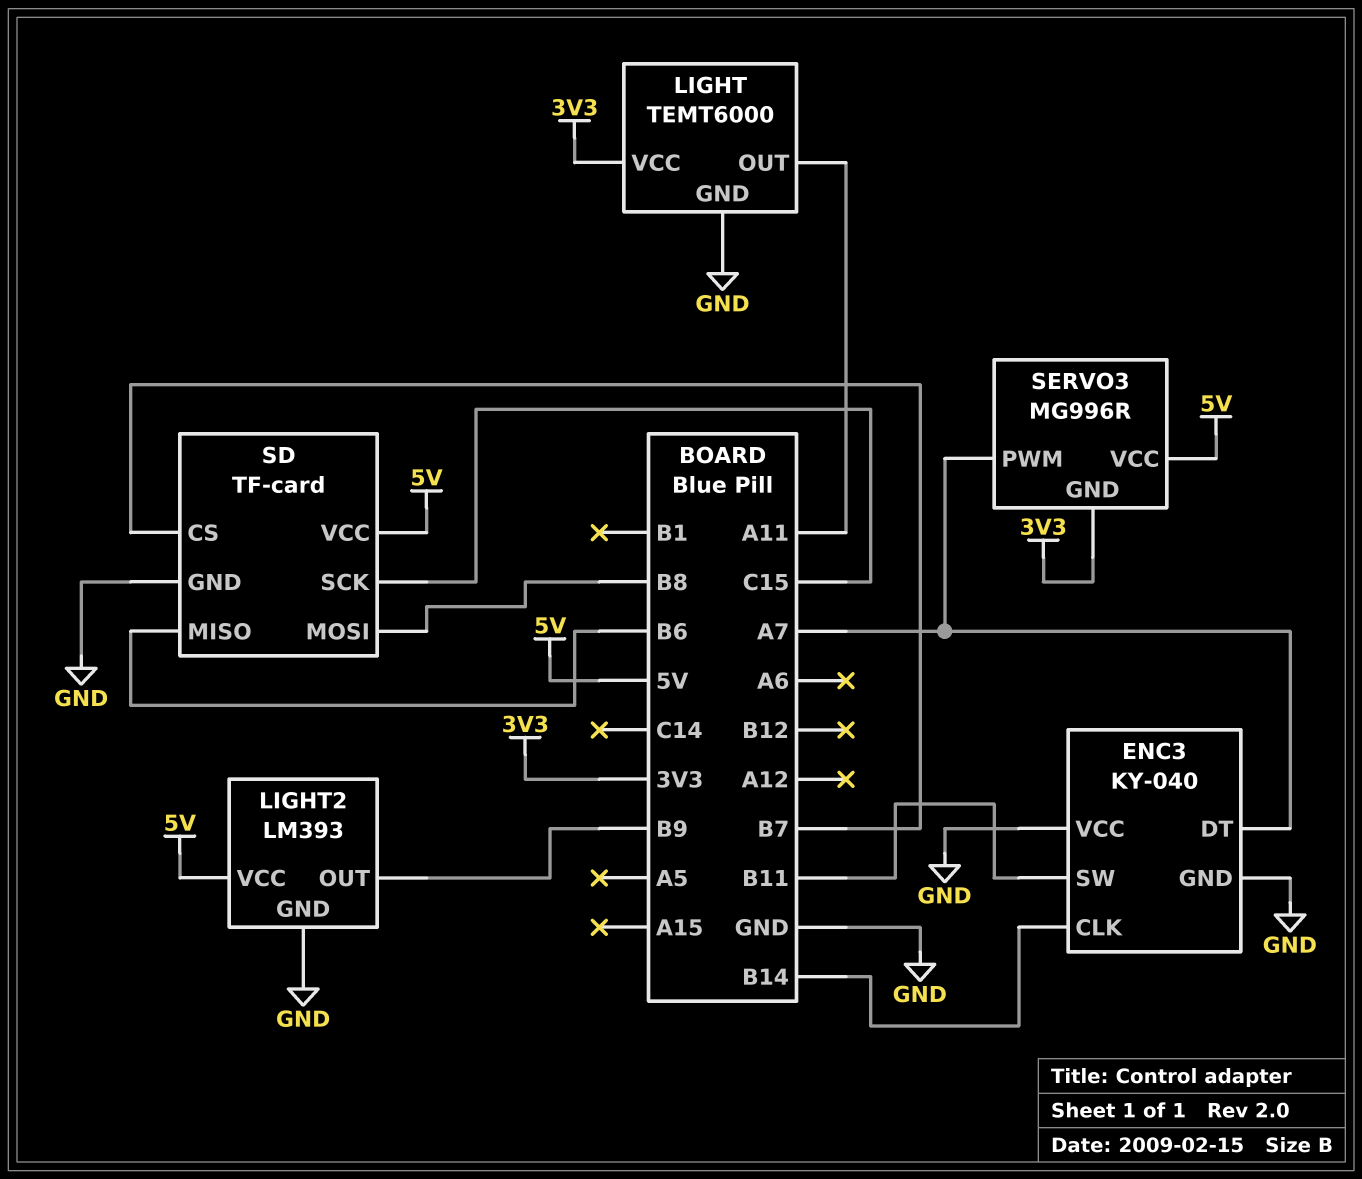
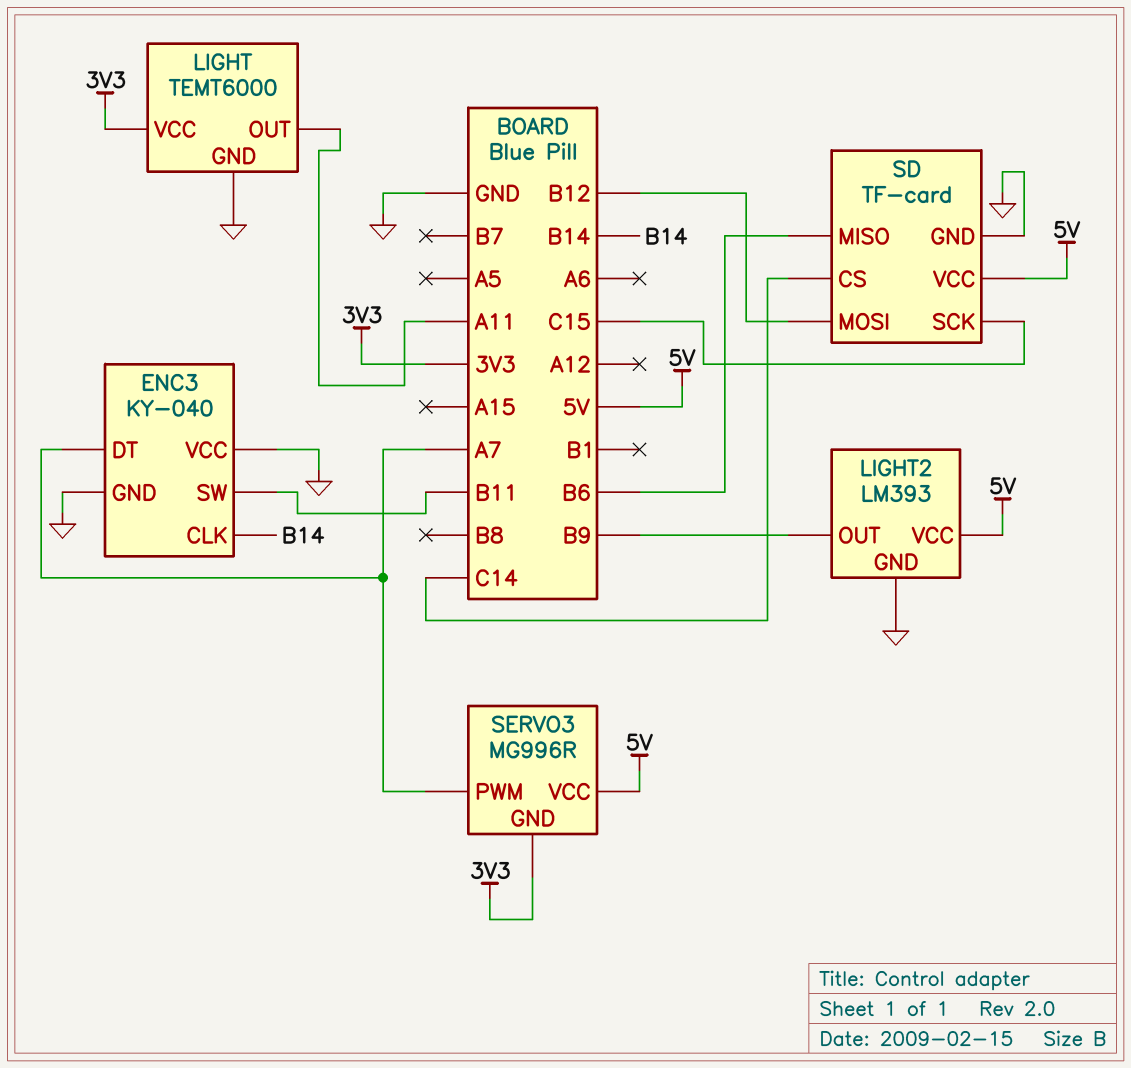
SD pin CS: B7 -> C14
SD pin MOSI: B8 -> B12

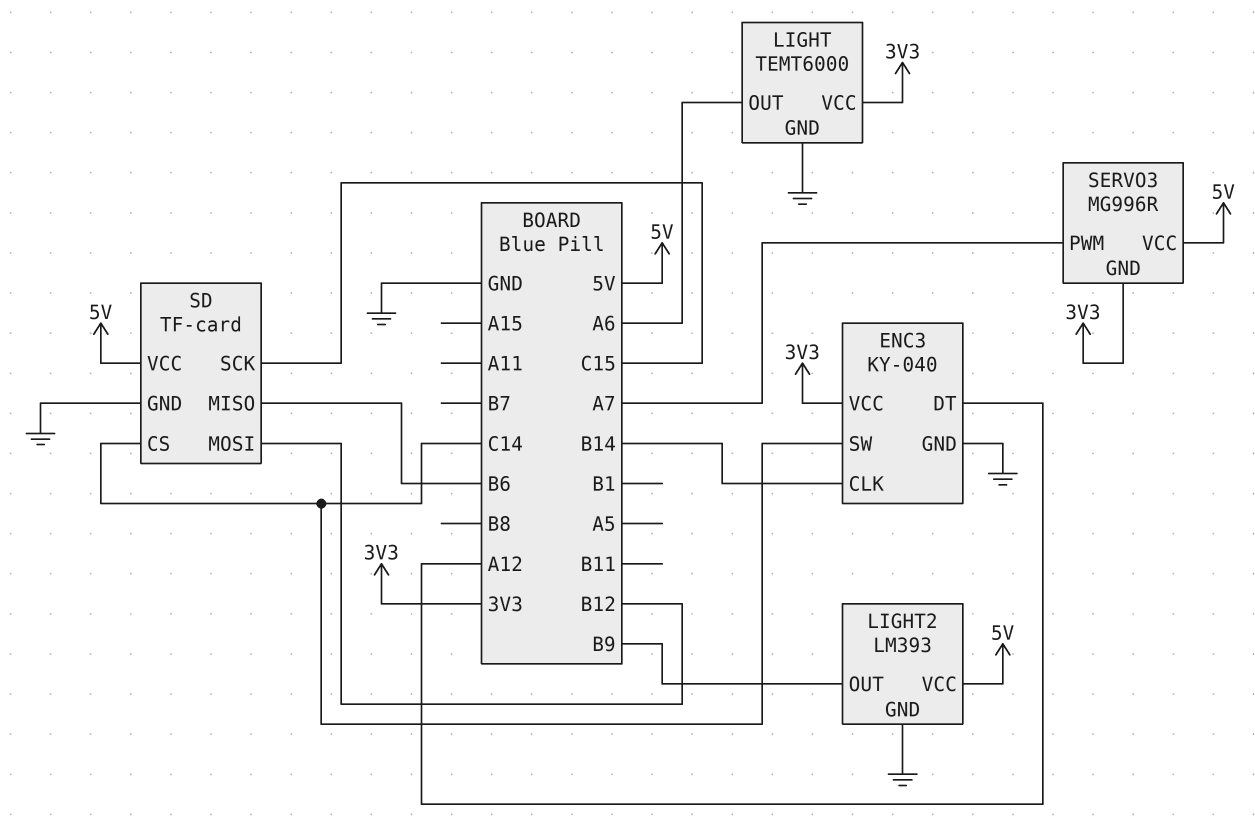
ENC3 pin DT: A7 -> A12
ENC3 pin SW: B11 -> C14
ENC3 pin VCC: GND -> 3V3
LIGHT pin OUT: A11 -> A6

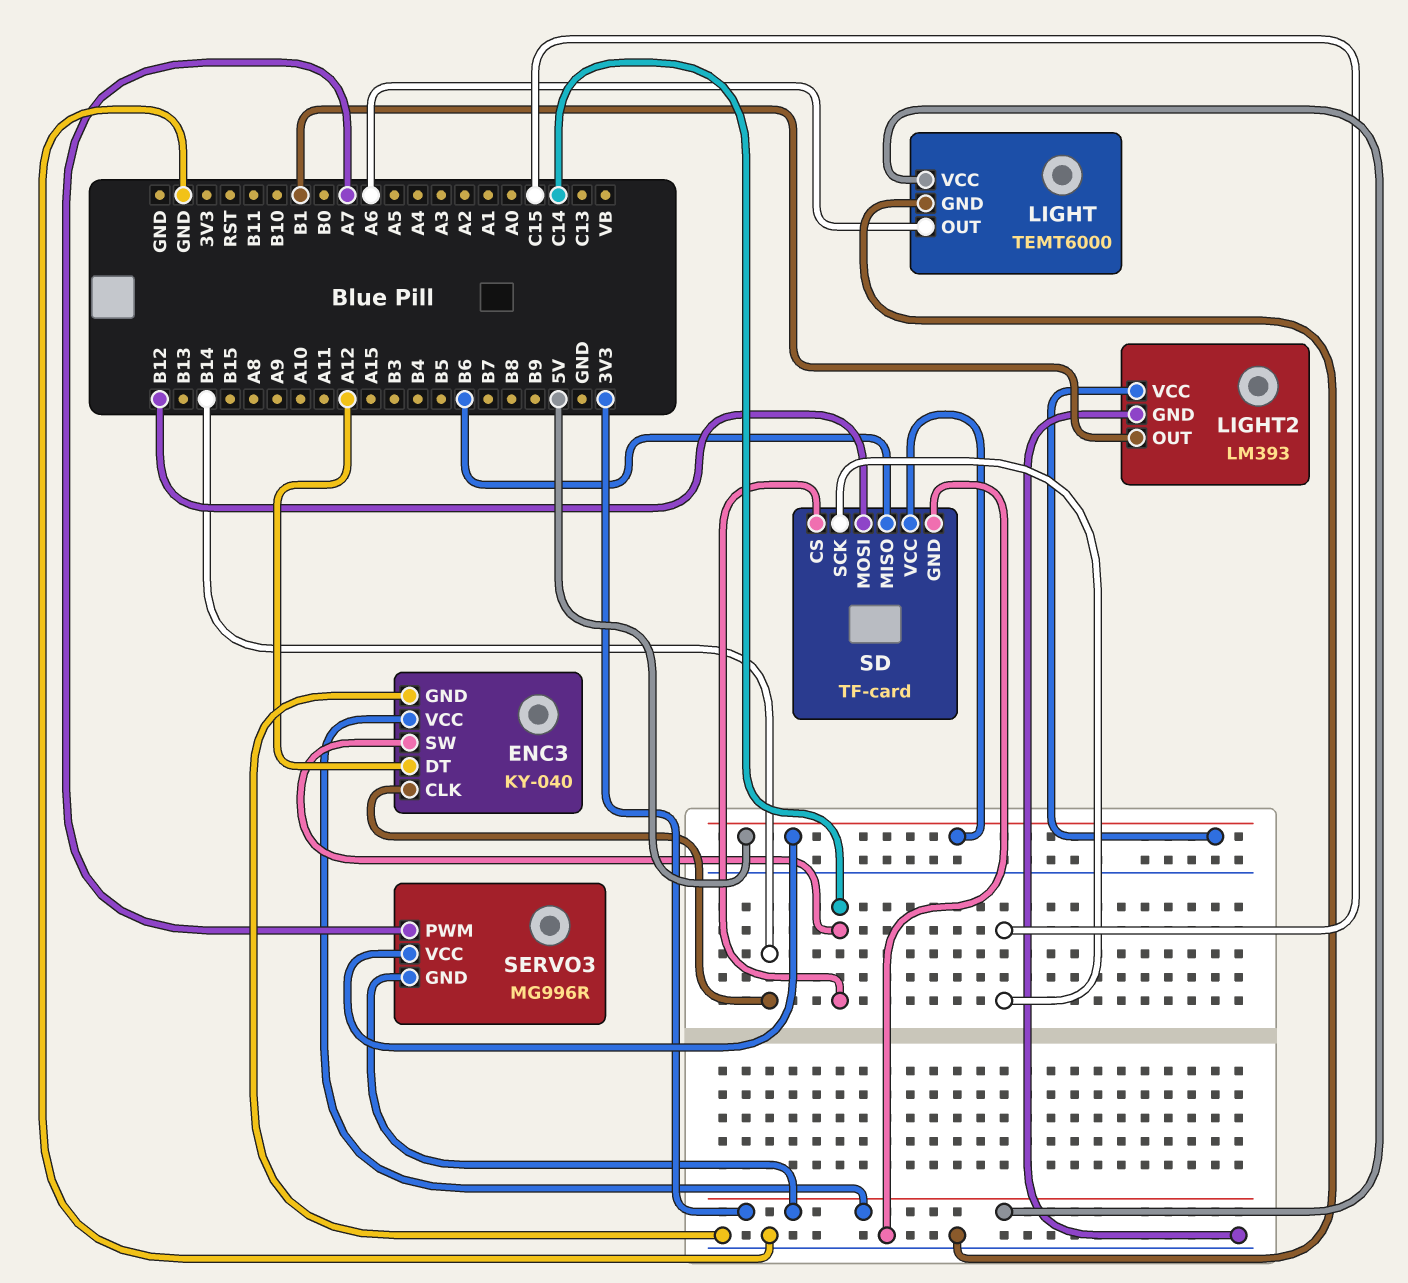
LIGHT2 pin OUT: B9 -> B1

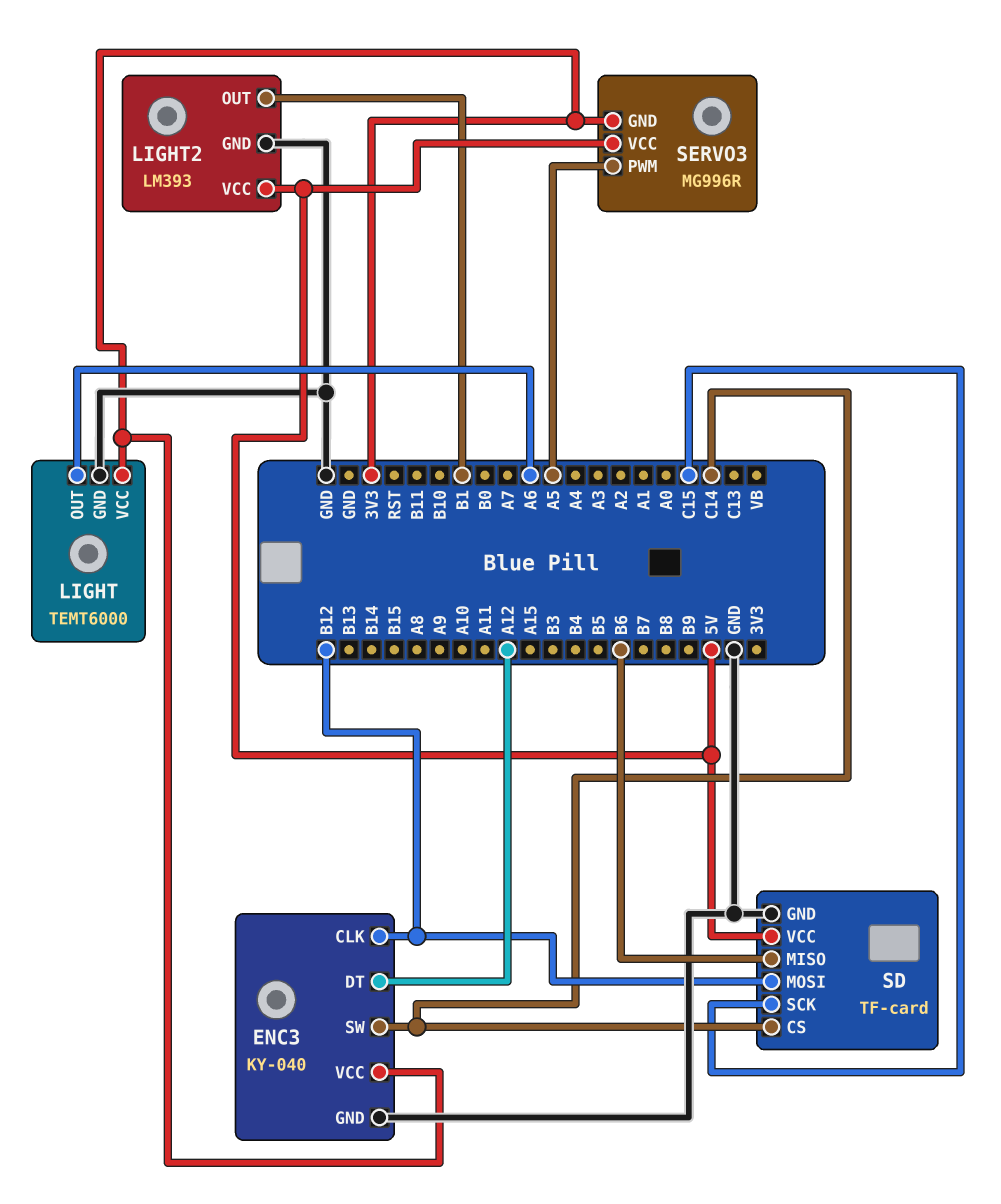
ENC3 pin CLK: B14 -> B12
SERVO3 pin PWM: A7 -> A5

